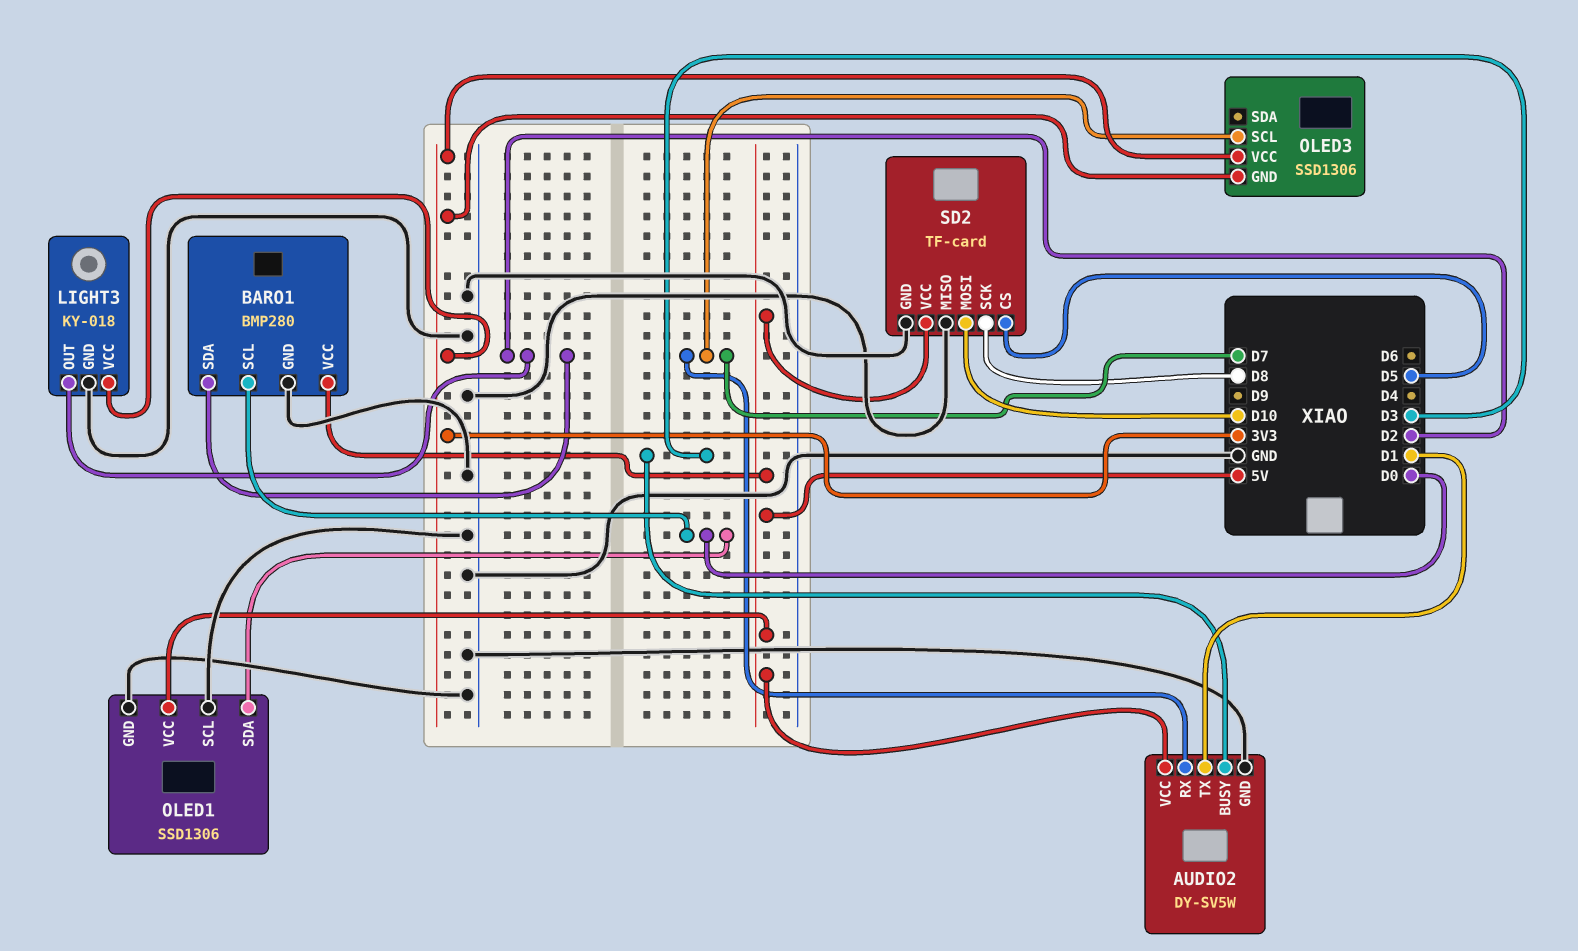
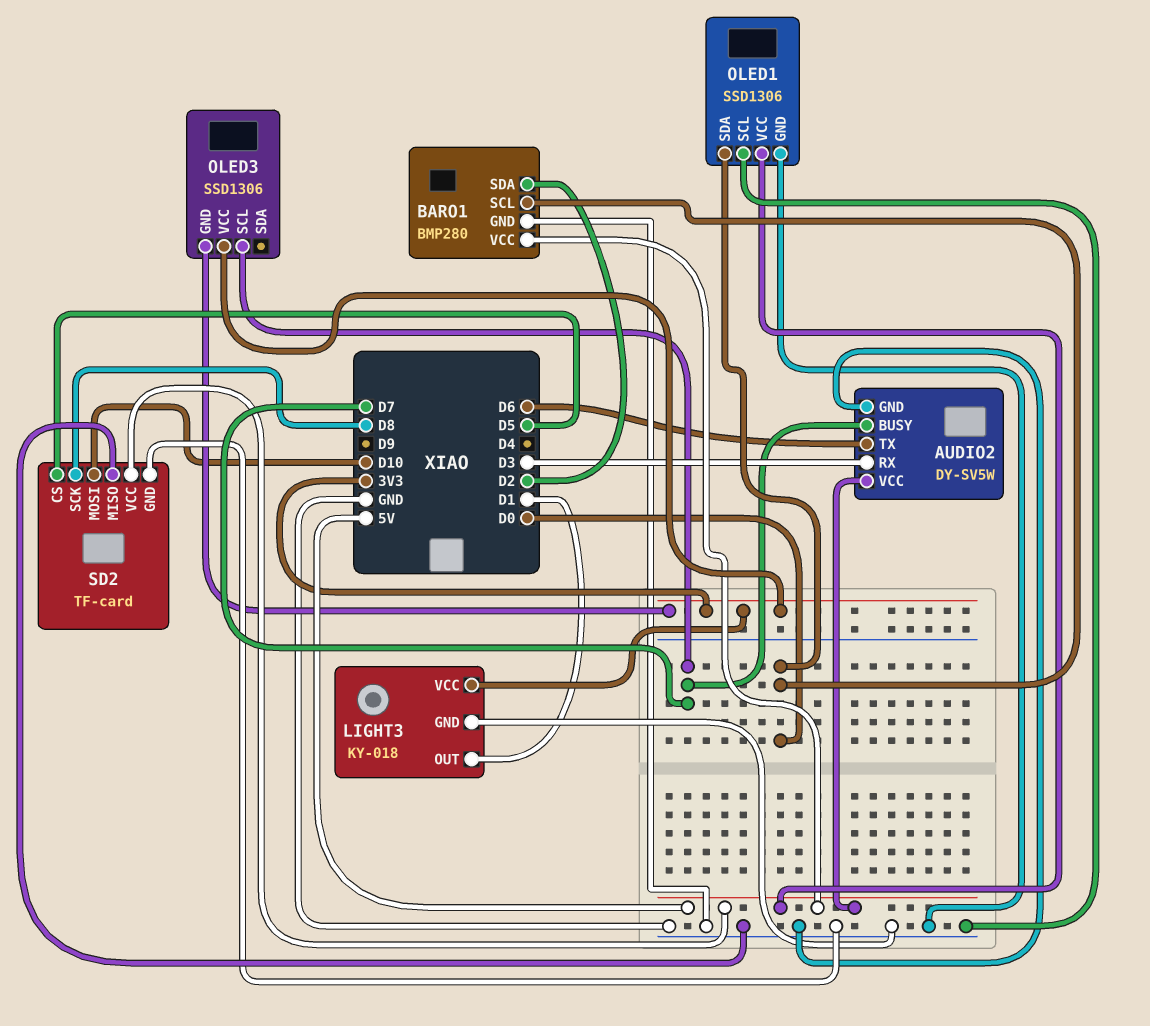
AUDIO2 pin BUSY: D3 -> D7
AUDIO2 pin RX: D7 -> D3
AUDIO2 pin TX: D1 -> D6
LIGHT3 pin OUT: D2 -> D1

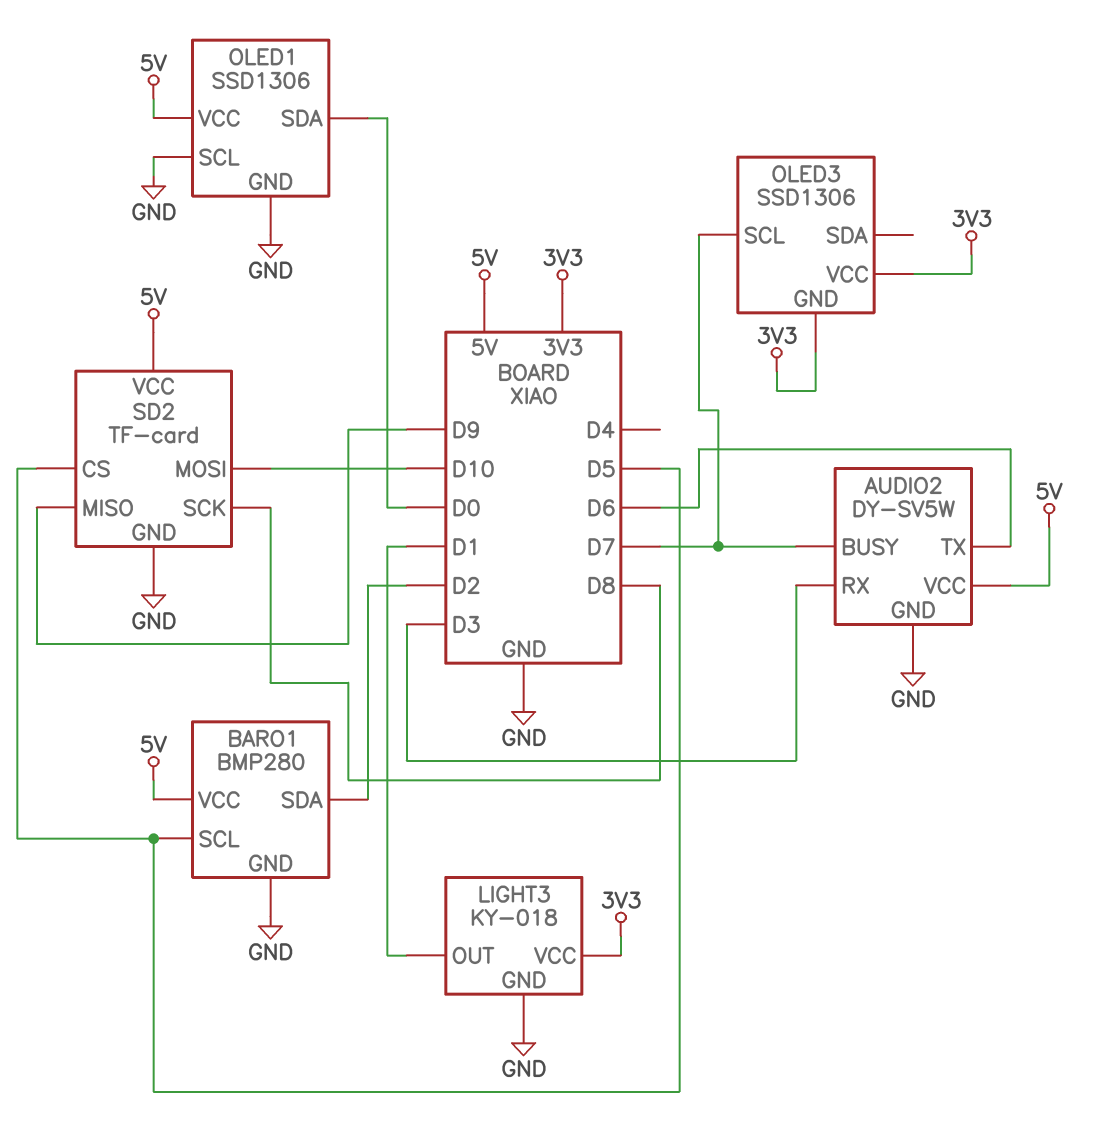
BARO1 pin SCL: D0 -> D5
SD2 pin MISO: GND -> D9

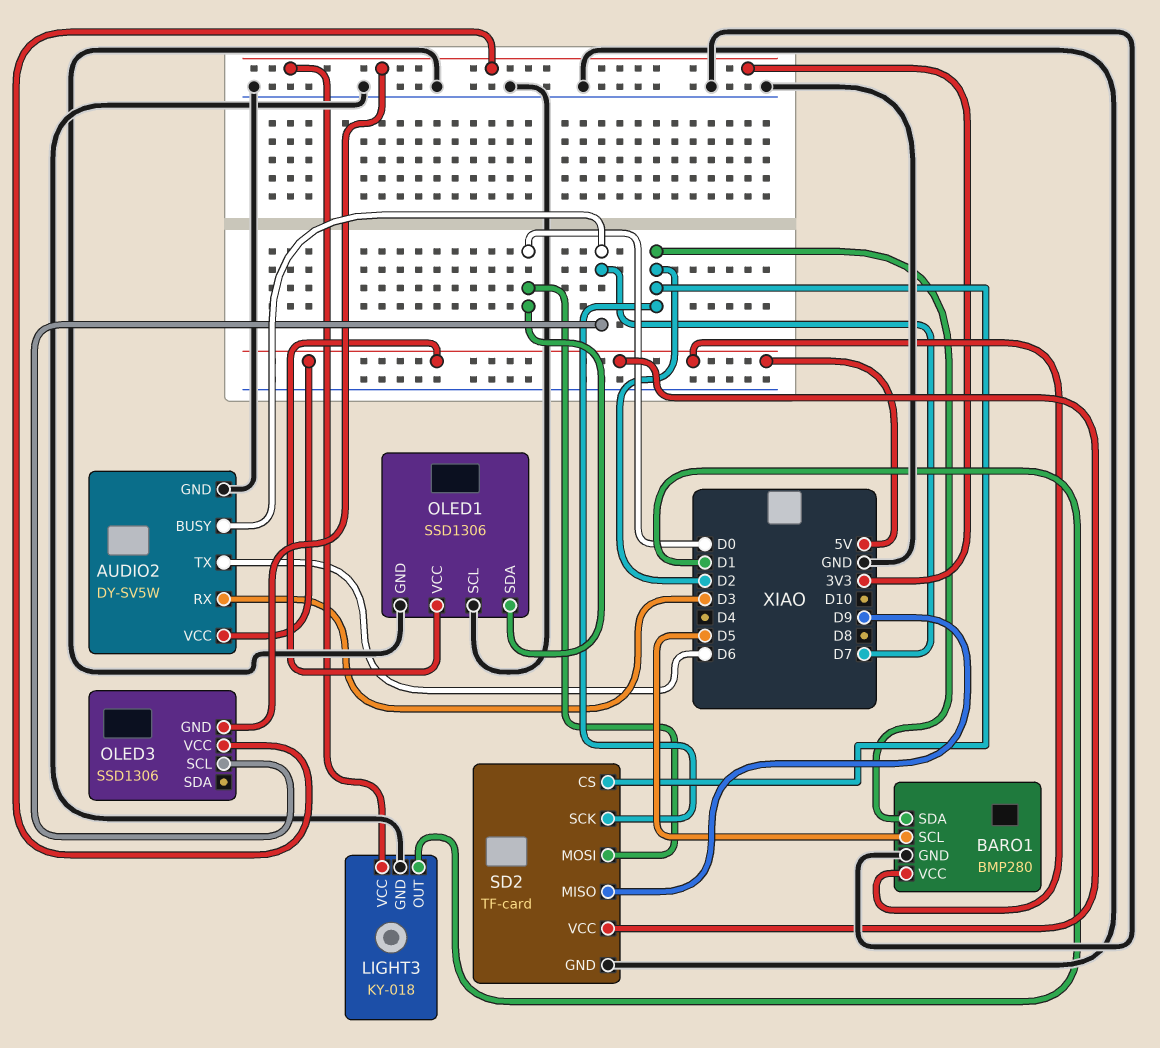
SD2 pin CS: D5 -> D2
SD2 pin MOSI: D10 -> D0
SD2 pin SCK: D8 -> D2

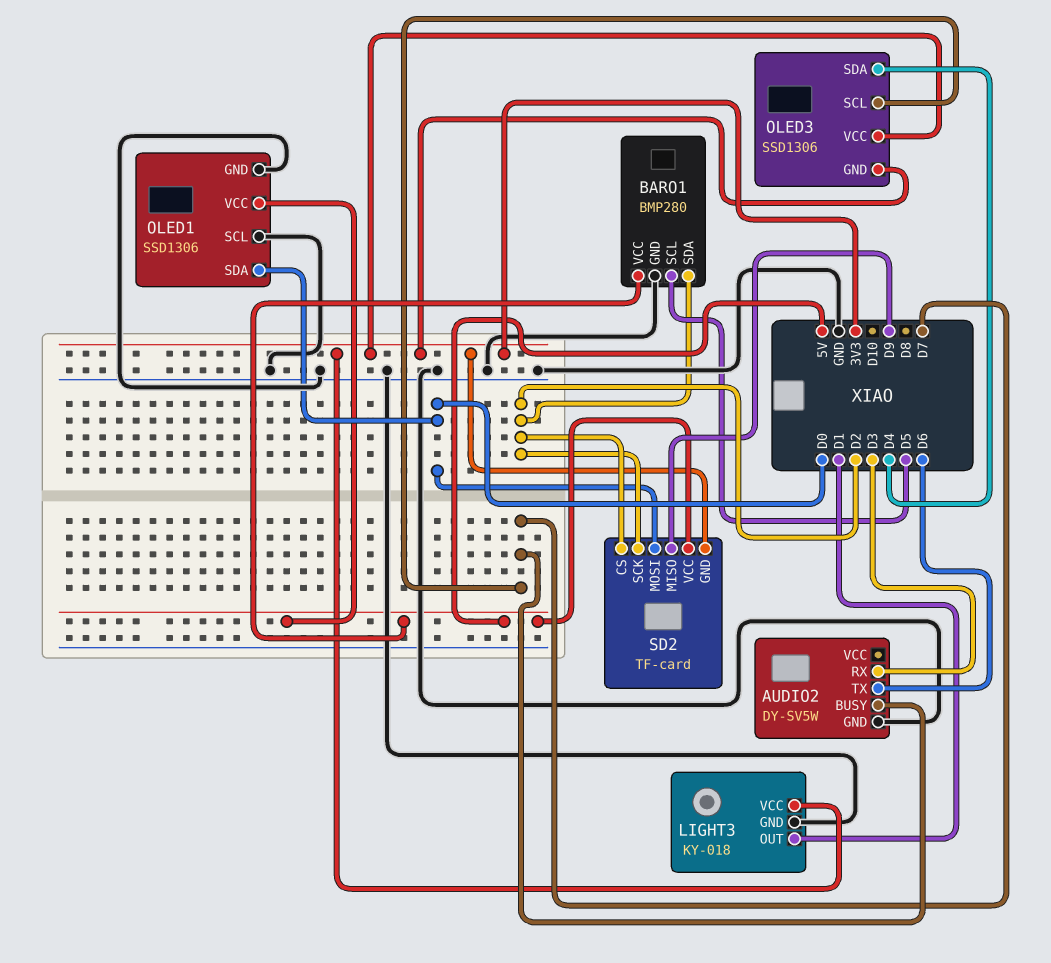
AUDIO2 pin VCC: 5V -> none
OLED3 pin SDA: none -> D4
SD2 pin GND: GND -> 3V3

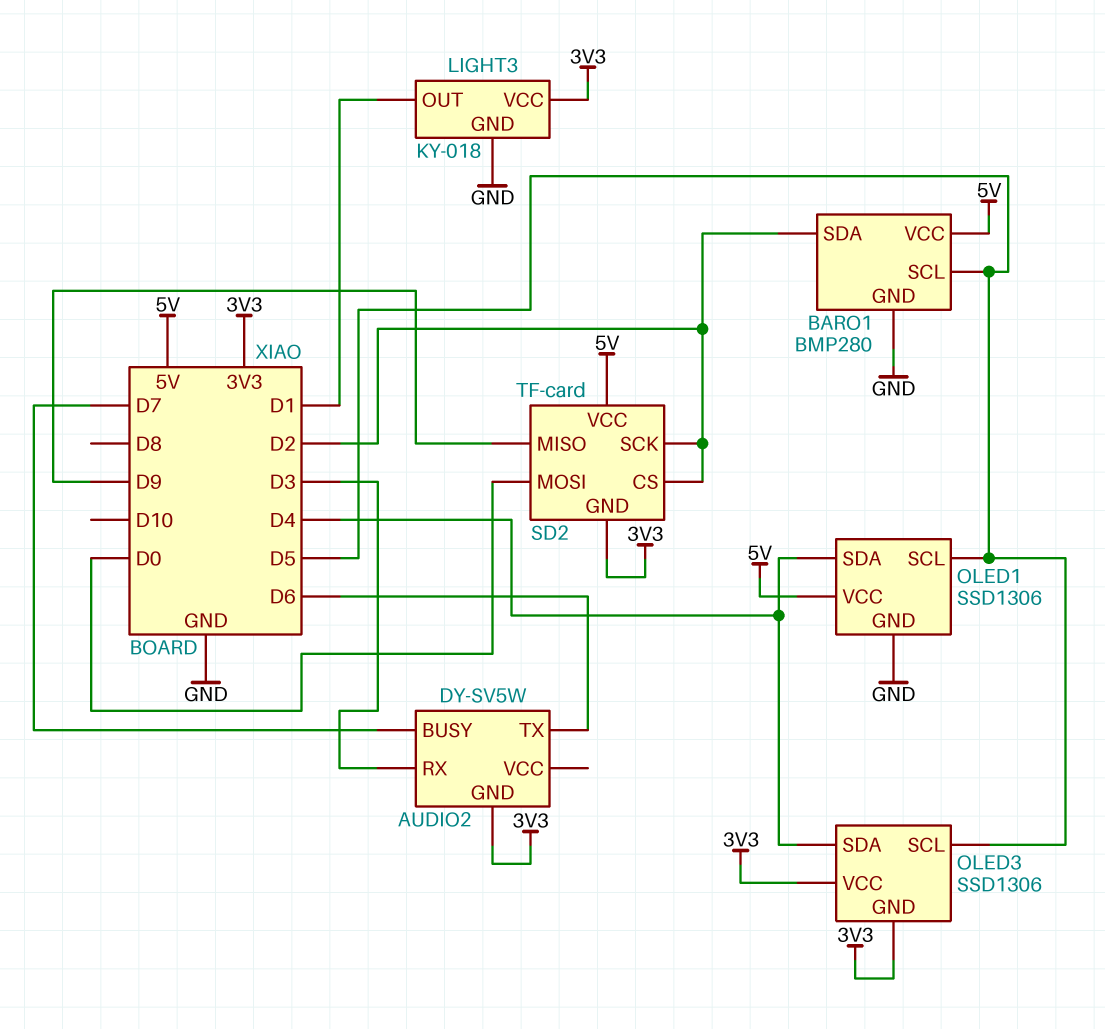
AUDIO2 pin GND: GND -> 3V3
OLED1 pin SCL: GND -> D5
OLED1 pin SDA: D0 -> D4
OLED3 pin SCL: D7 -> D5

